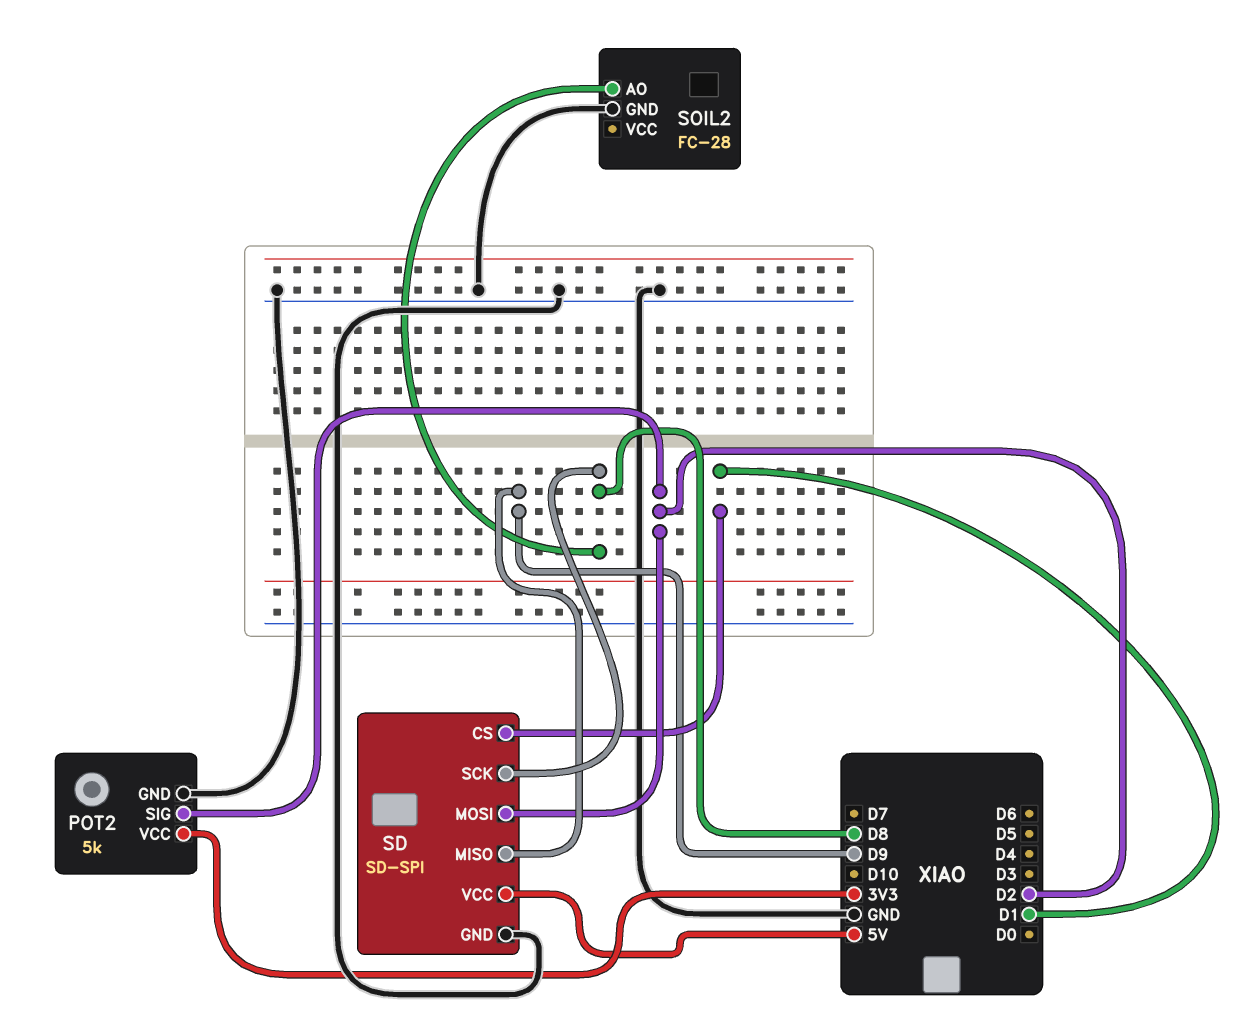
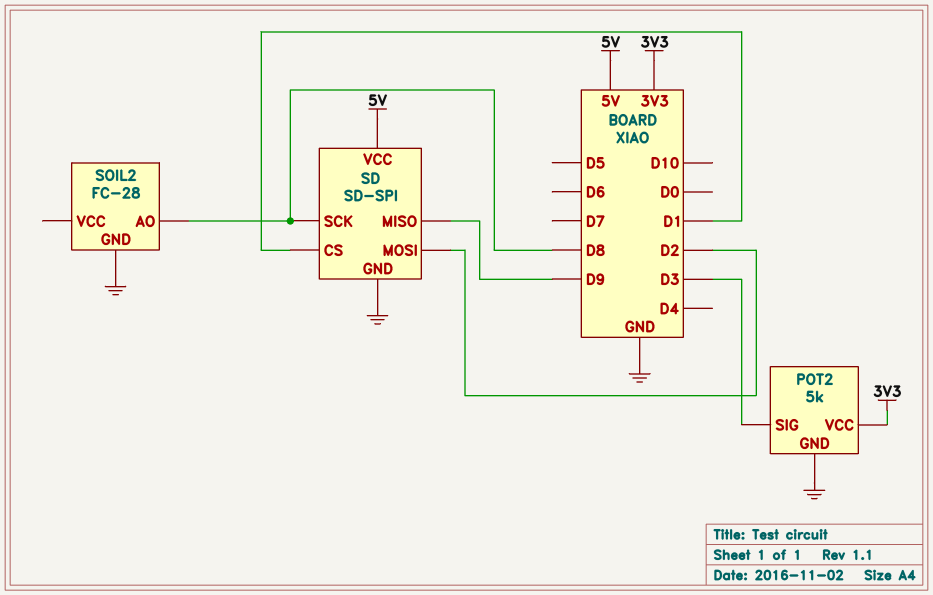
POT2 pin SIG: D2 -> D3

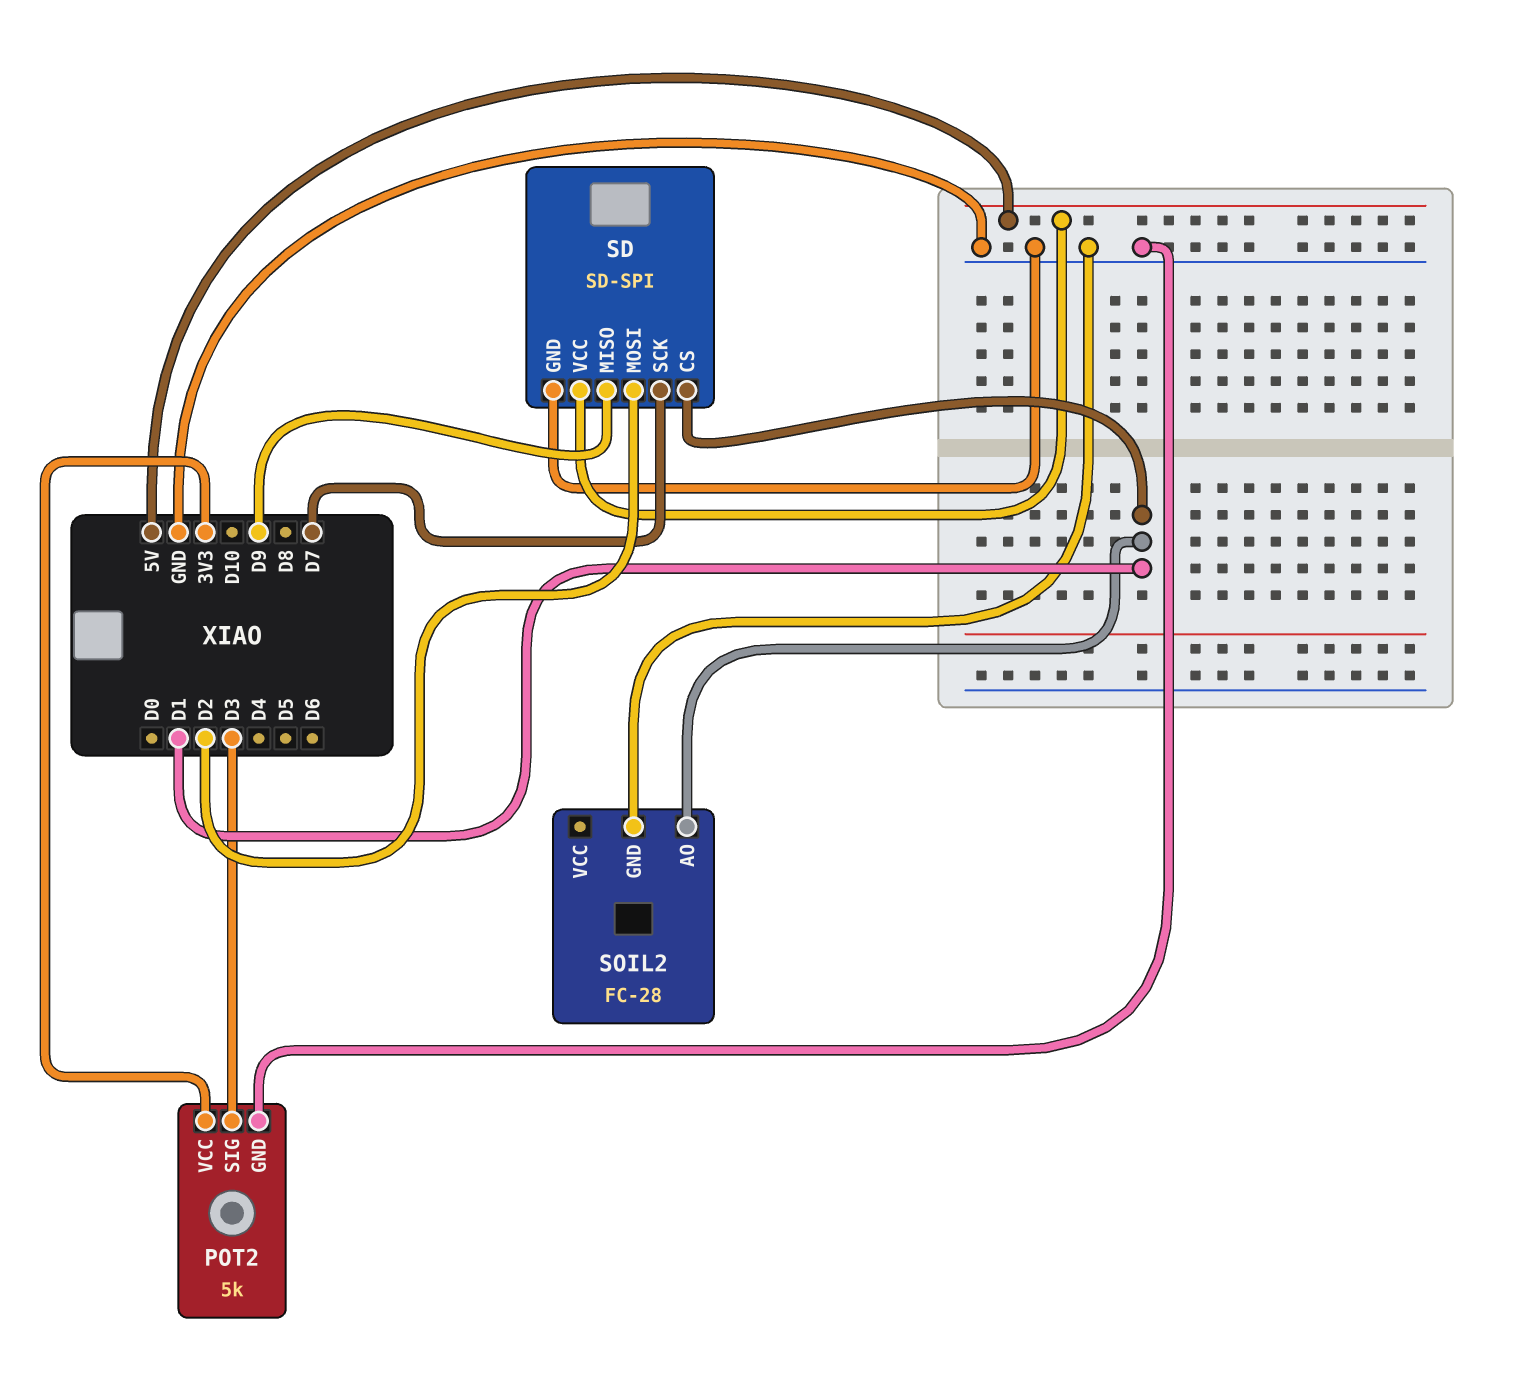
SD pin SCK: D8 -> D7
SOIL2 pin AO: D8 -> D1

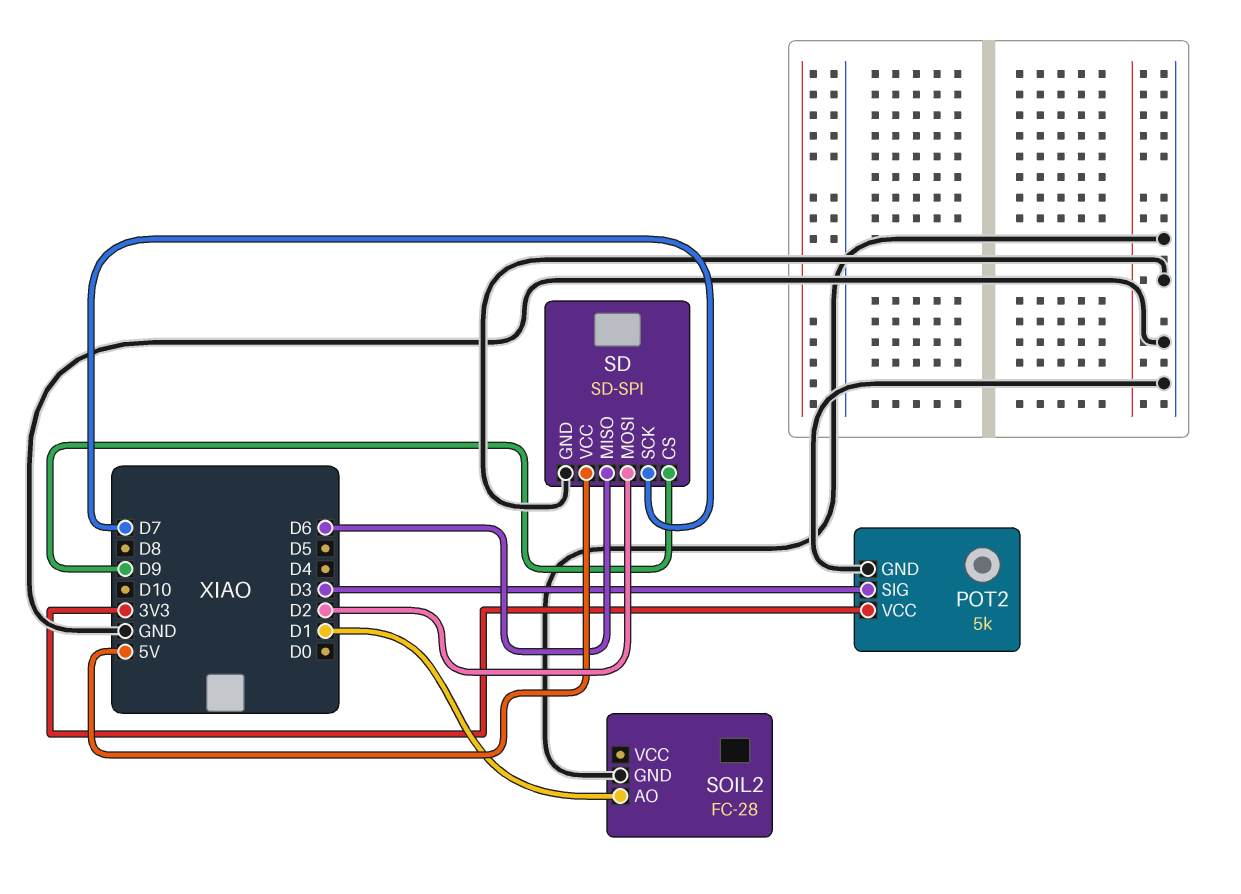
SD pin CS: D1 -> D9
SD pin MISO: D9 -> D6

